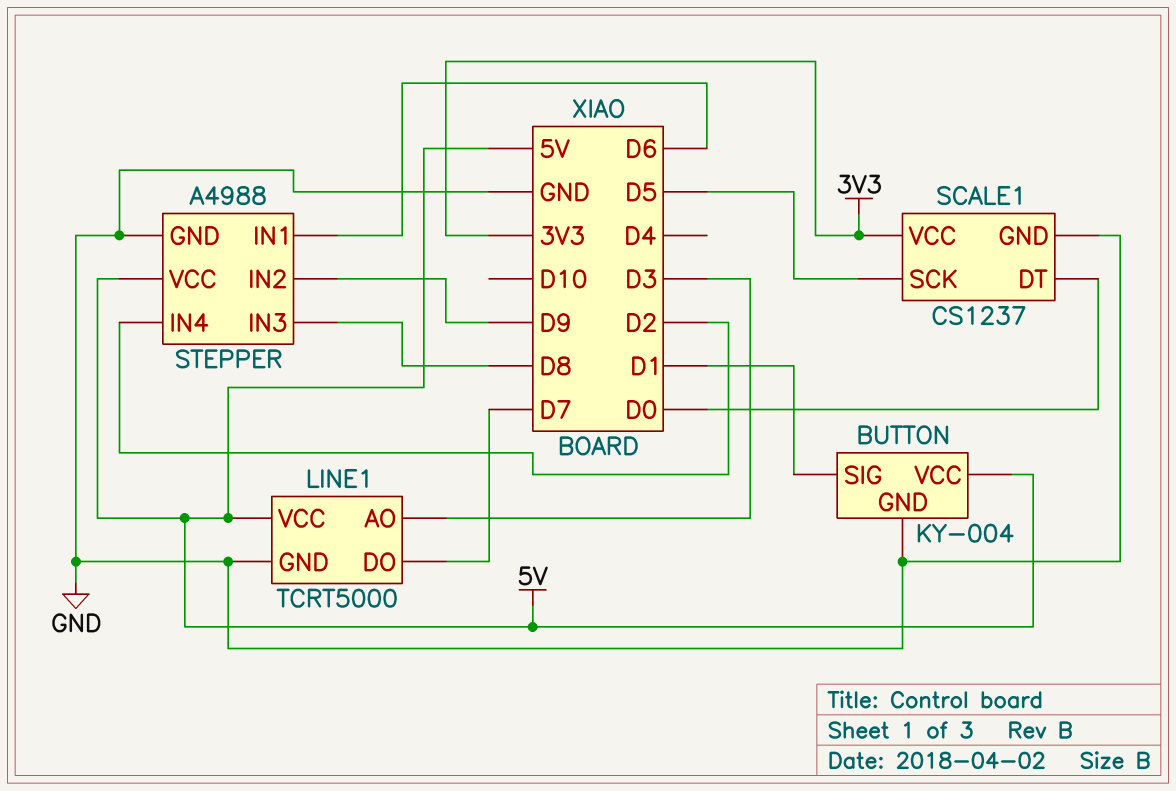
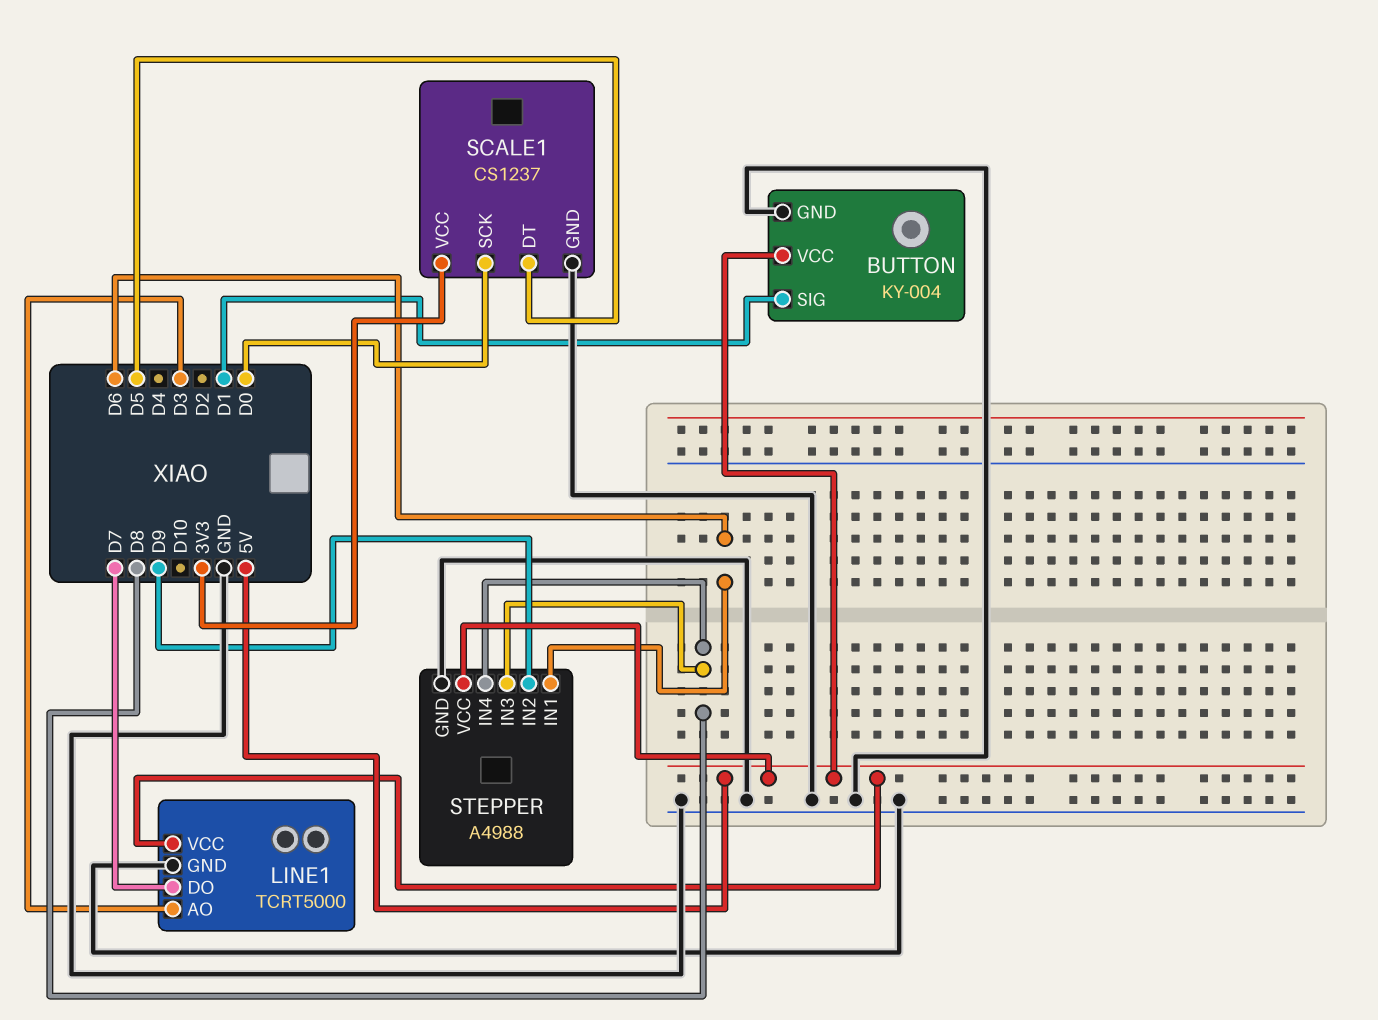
SCALE1 pin DT: D0 -> D5
SCALE1 pin SCK: D5 -> D0
STEPPER pin IN4: D2 -> D8

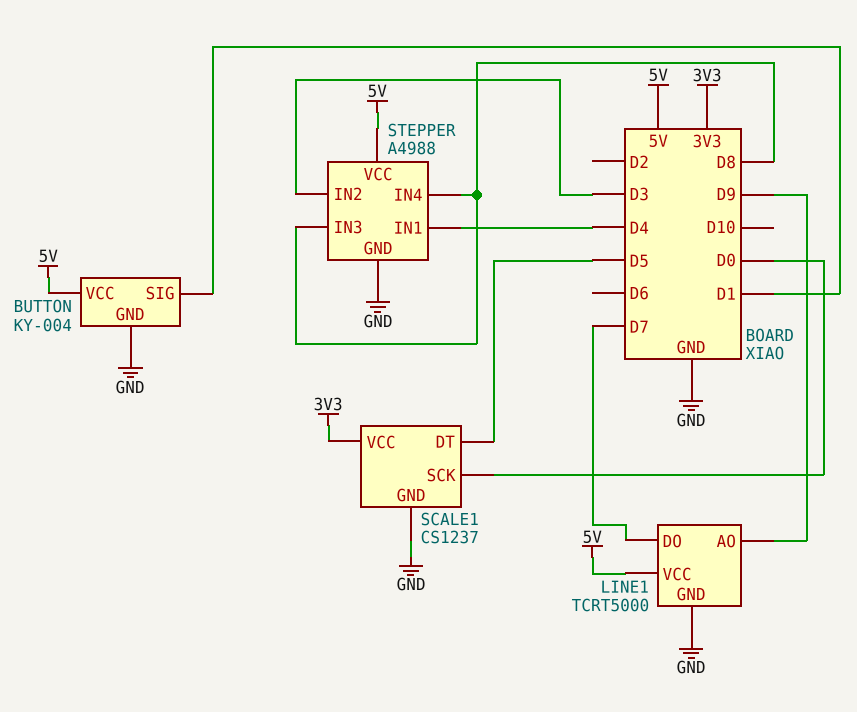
LINE1 pin AO: D3 -> D9
STEPPER pin IN1: D6 -> D4
STEPPER pin IN2: D9 -> D3

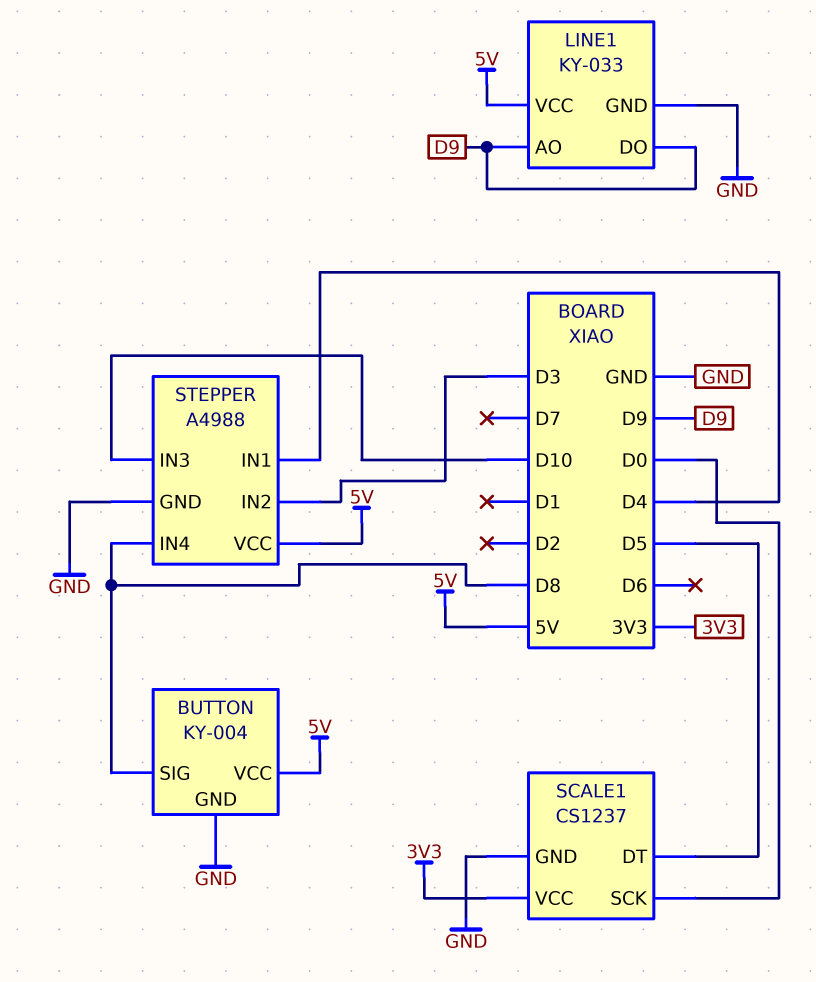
BUTTON pin SIG: D1 -> D8
LINE1: TCRT5000 -> KY-033
LINE1 pin DO: D7 -> D9
STEPPER pin IN3: D8 -> D10

